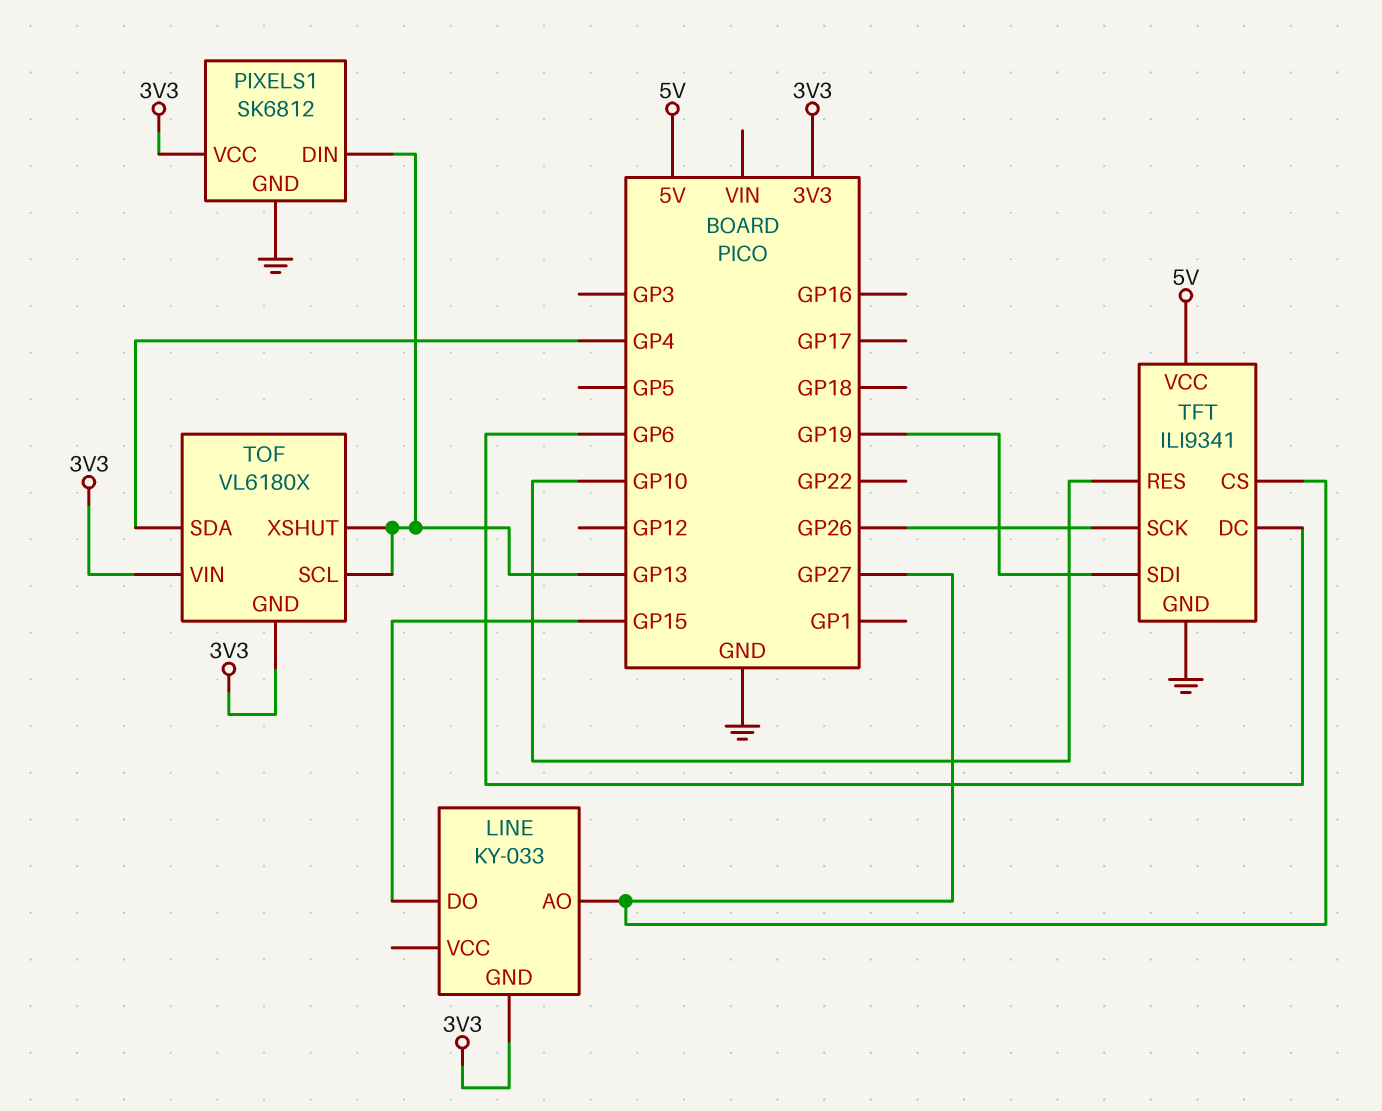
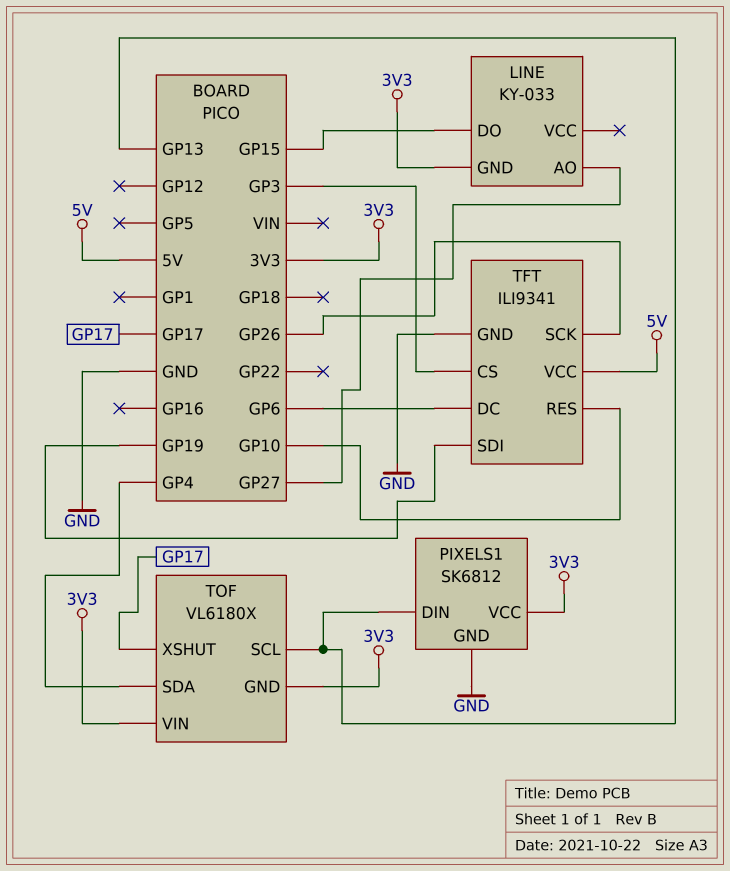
TFT pin CS: GP27 -> GP3
TOF pin XSHUT: GP13 -> GP17

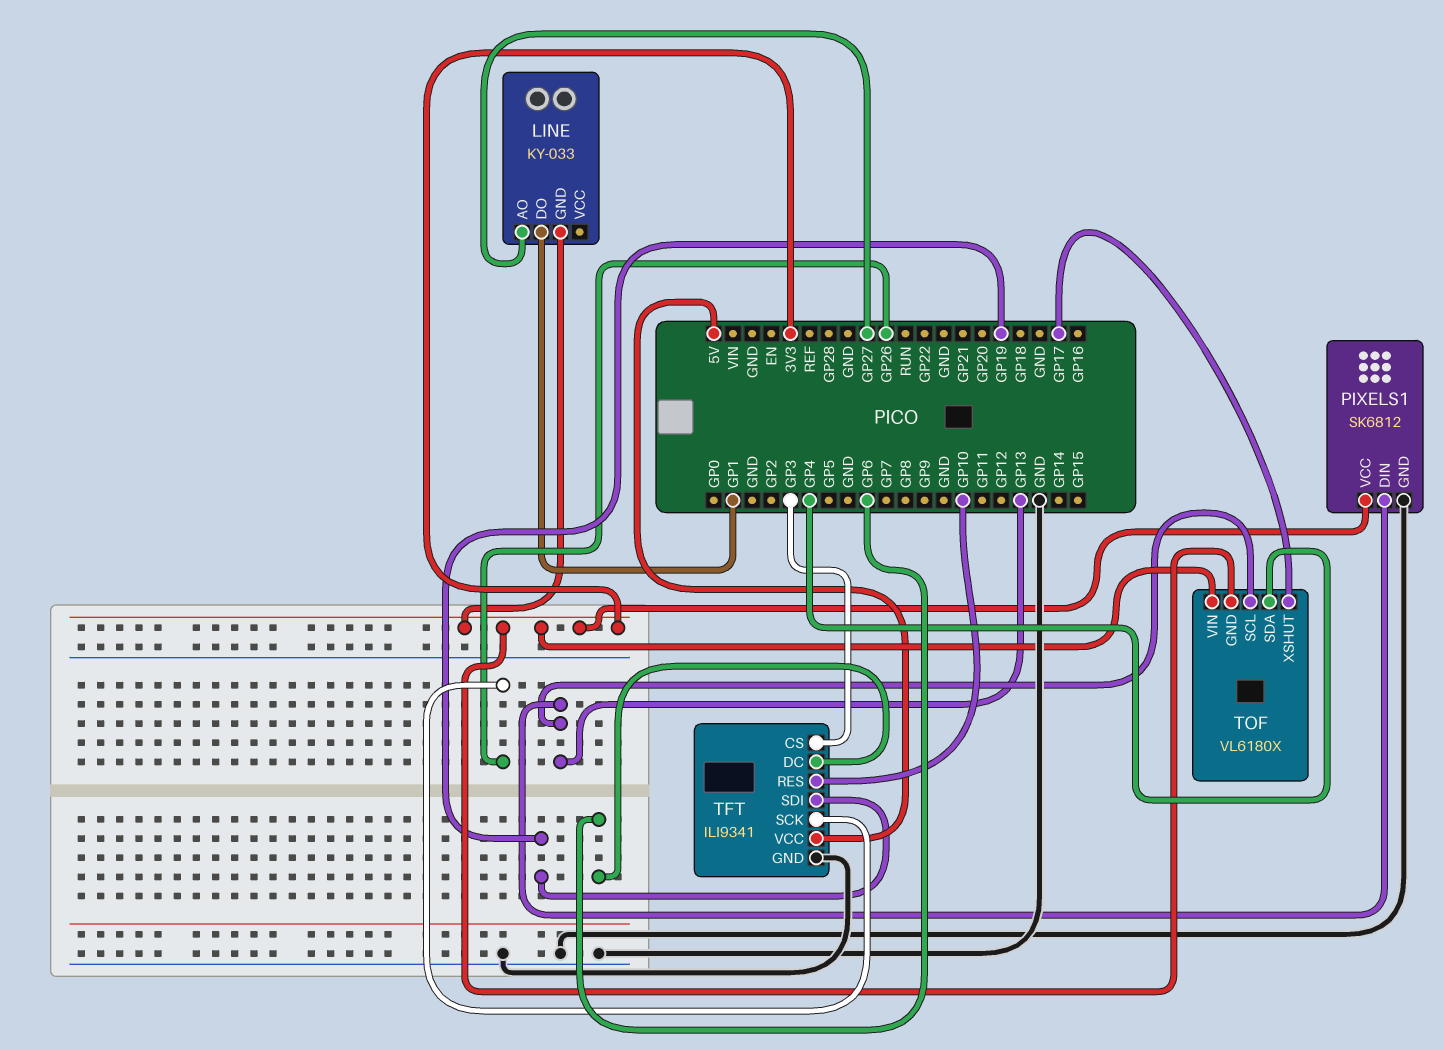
LINE pin DO: GP15 -> GP1

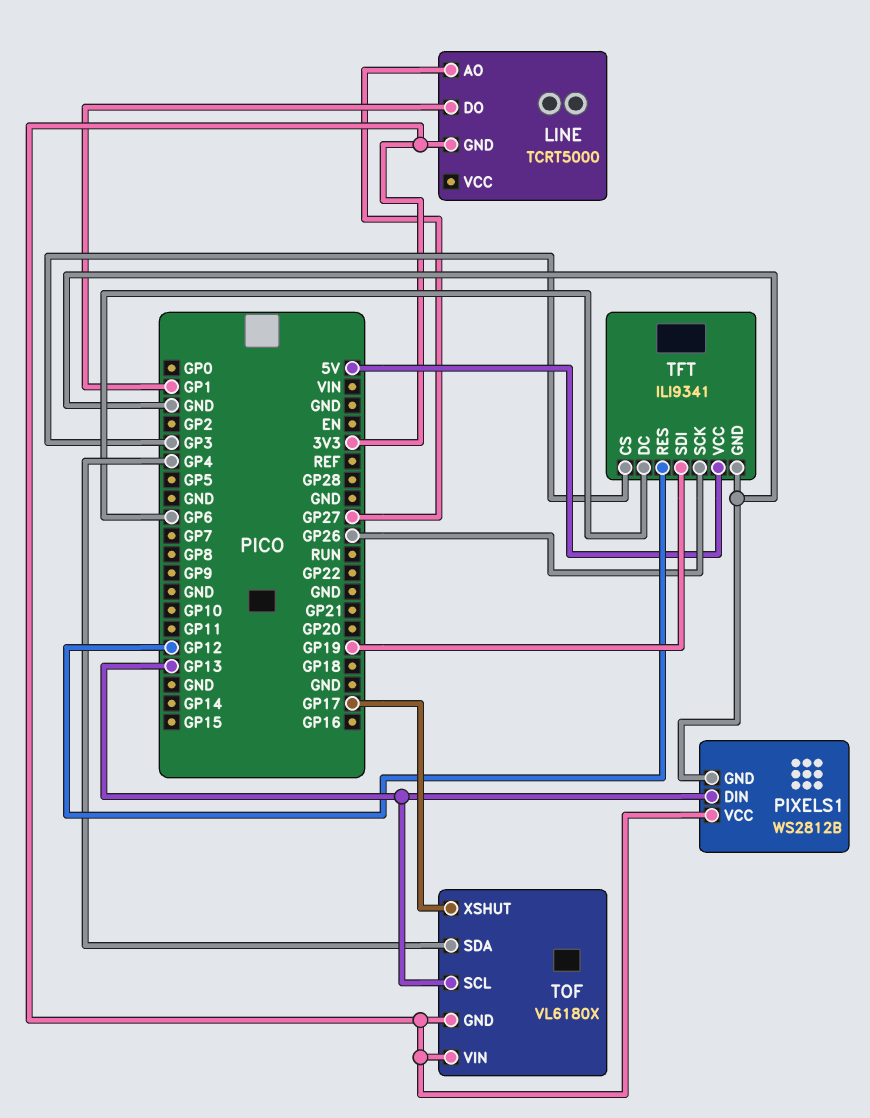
LINE: KY-033 -> TCRT5000
PIXELS1: SK6812 -> WS2812B
TFT pin RES: GP10 -> GP12

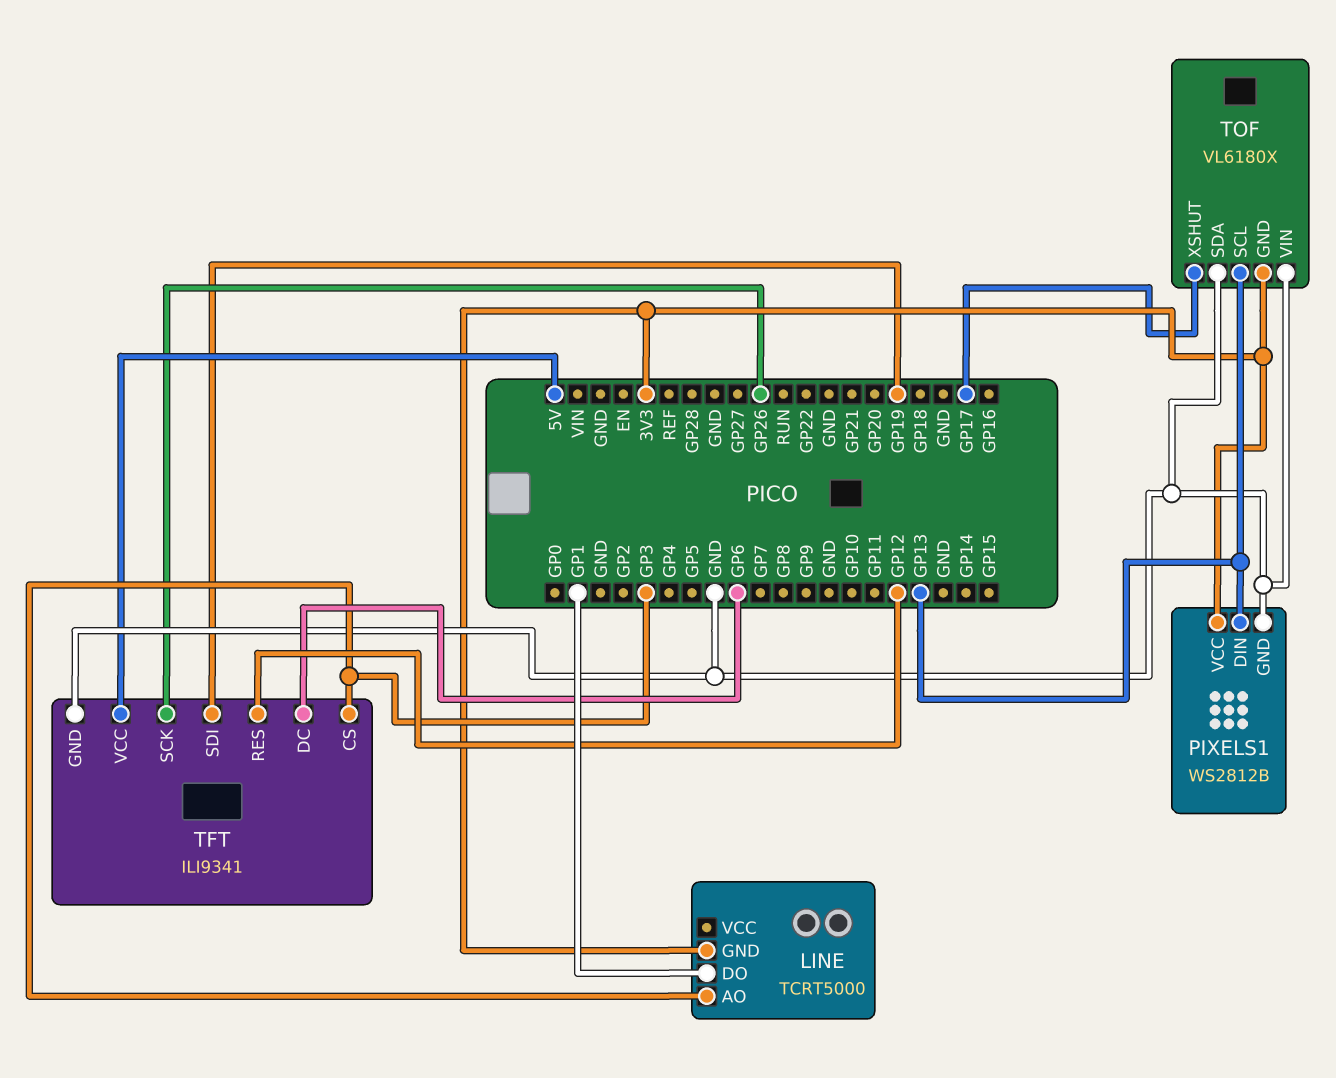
LINE pin AO: GP27 -> GP3
TOF pin SDA: GP4 -> GND
TOF pin VIN: 3V3 -> GND

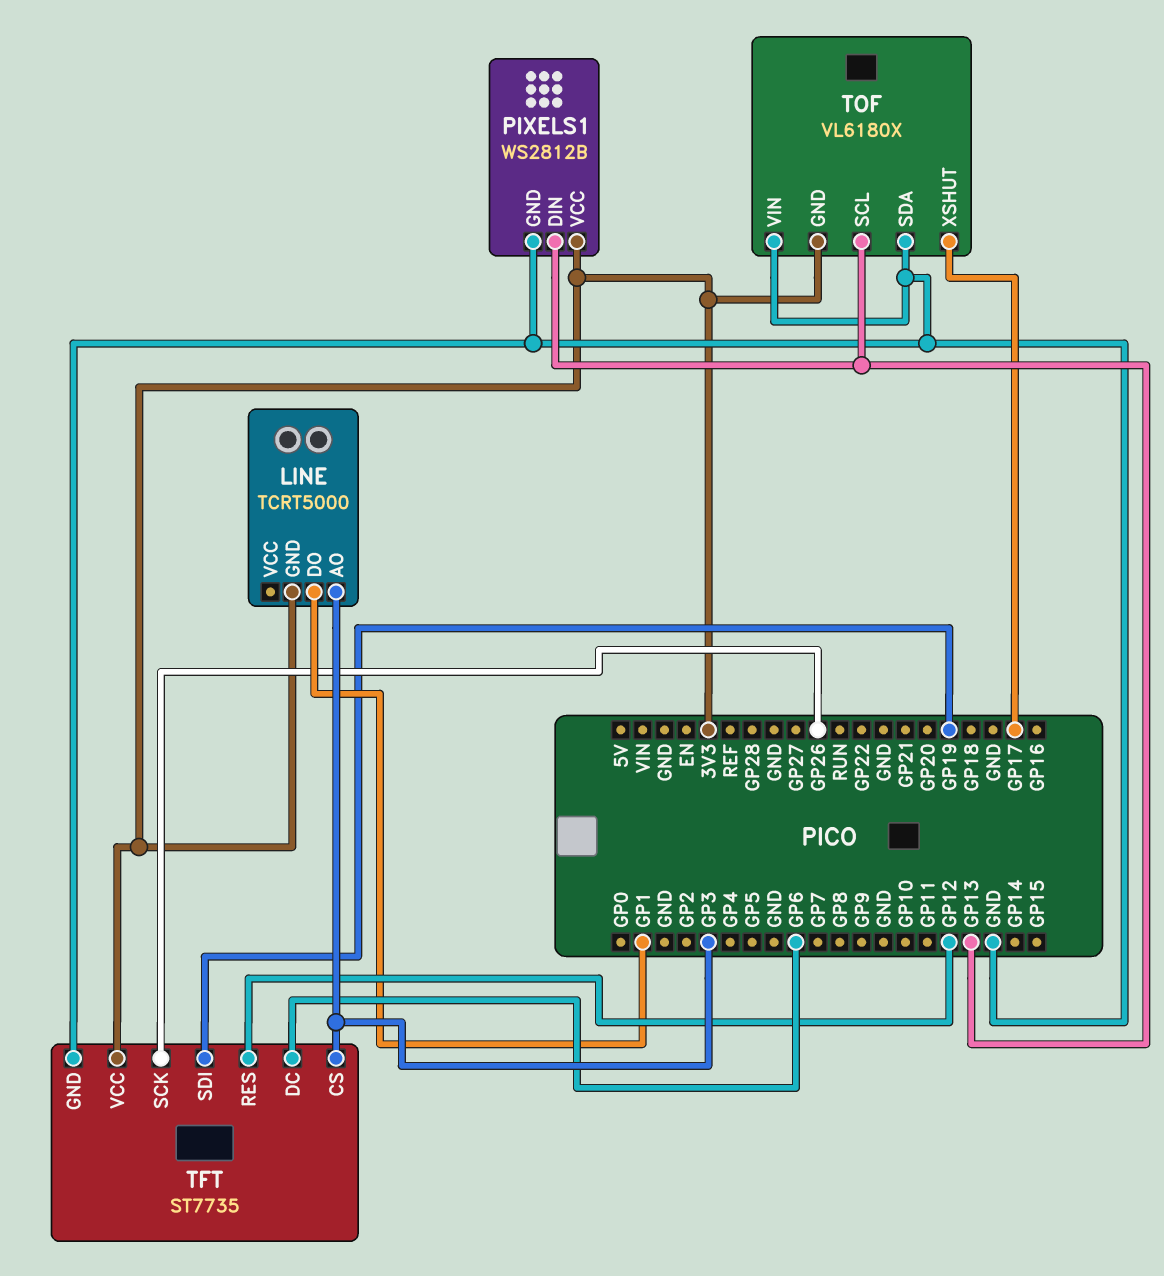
TFT: ILI9341 -> ST7735
TFT pin VCC: 5V -> 3V3

